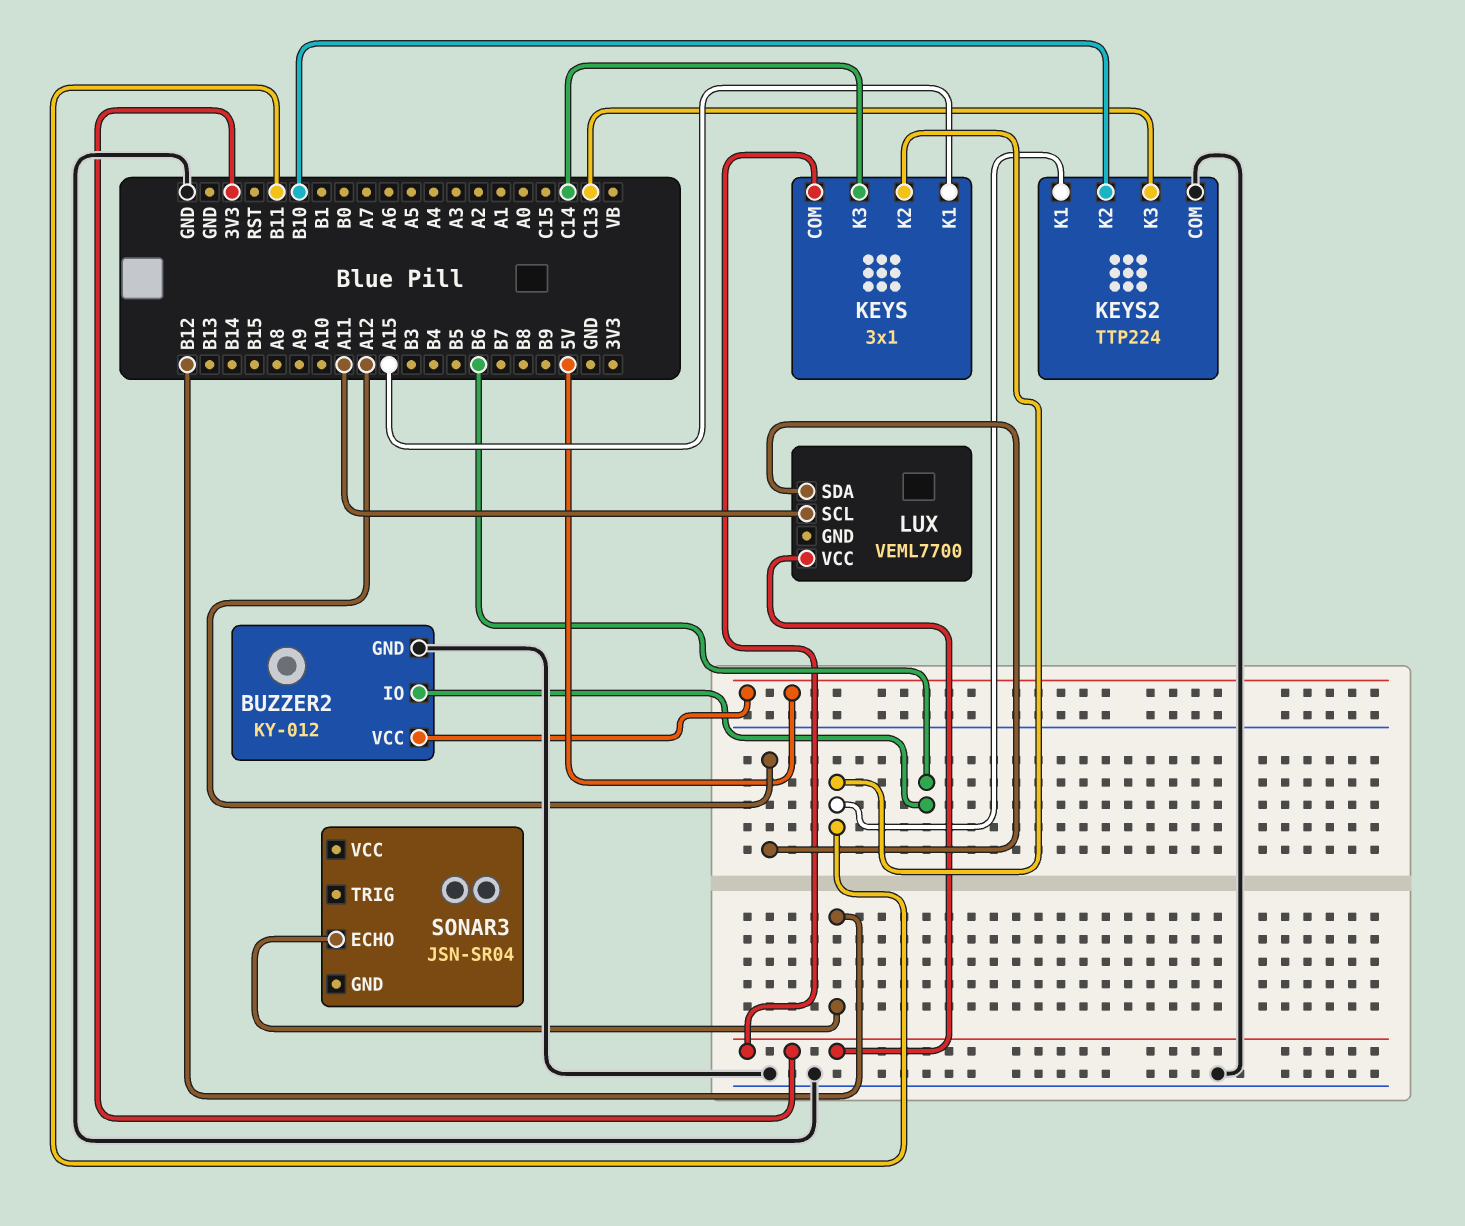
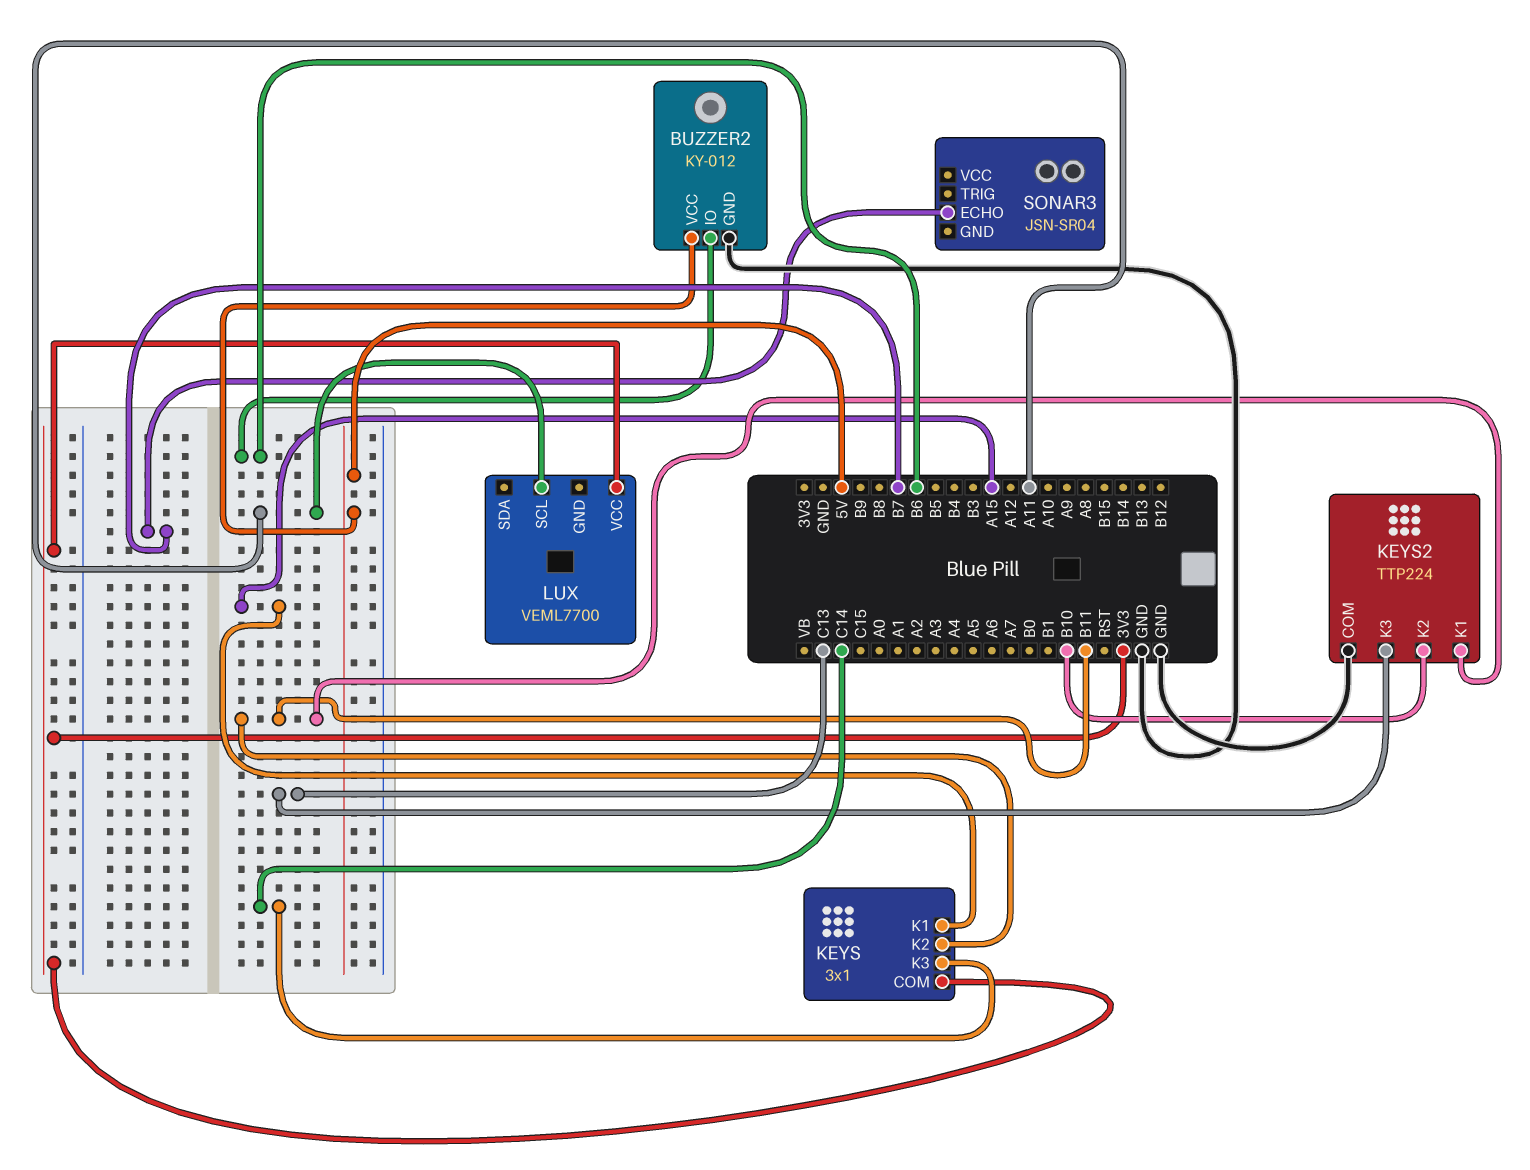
LUX pin SDA: A12 -> none
SONAR3 pin ECHO: B12 -> B7

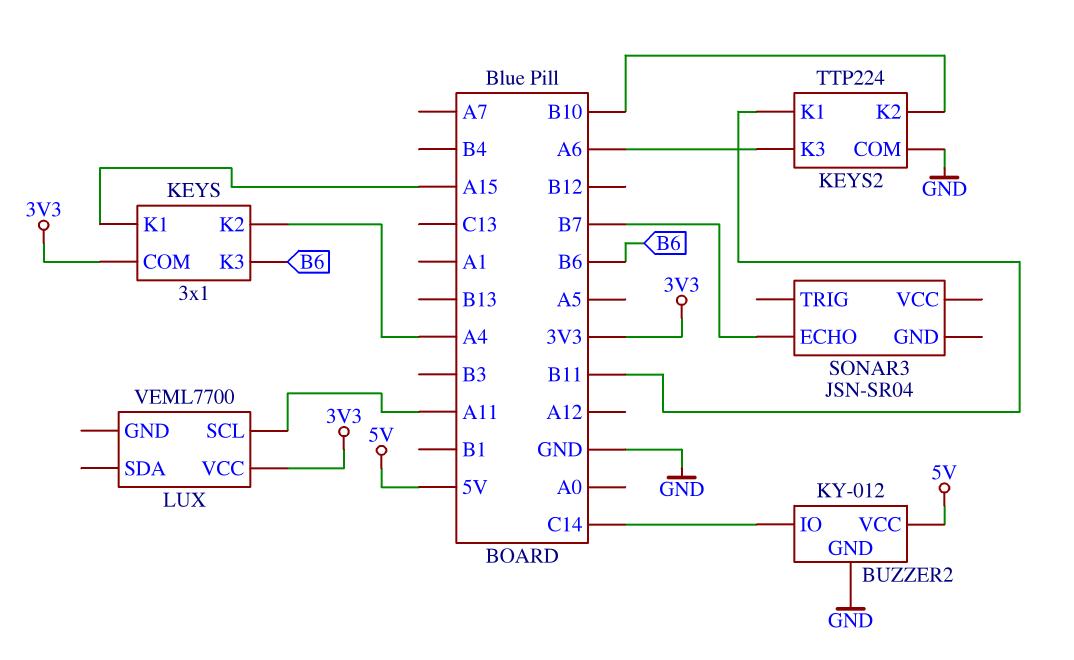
BUZZER2 pin IO: B6 -> C14
KEYS pin K2: B11 -> A4
KEYS pin K3: C14 -> B6
KEYS2 pin K3: C13 -> A6

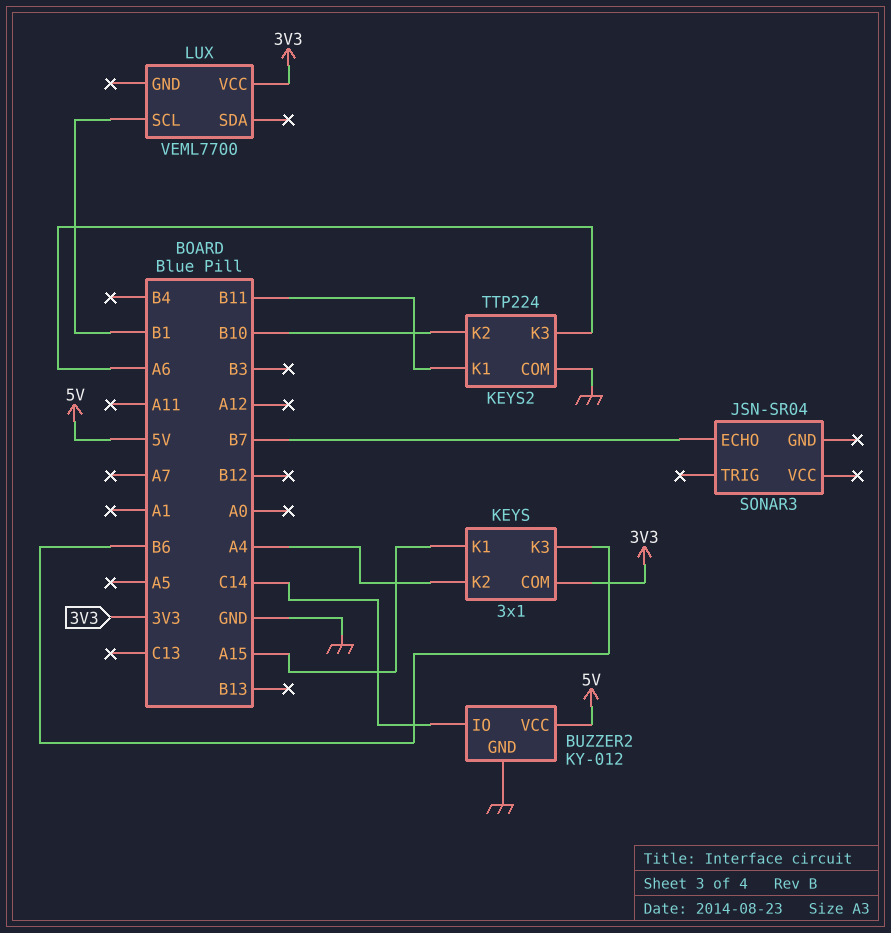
LUX pin SCL: A11 -> B1

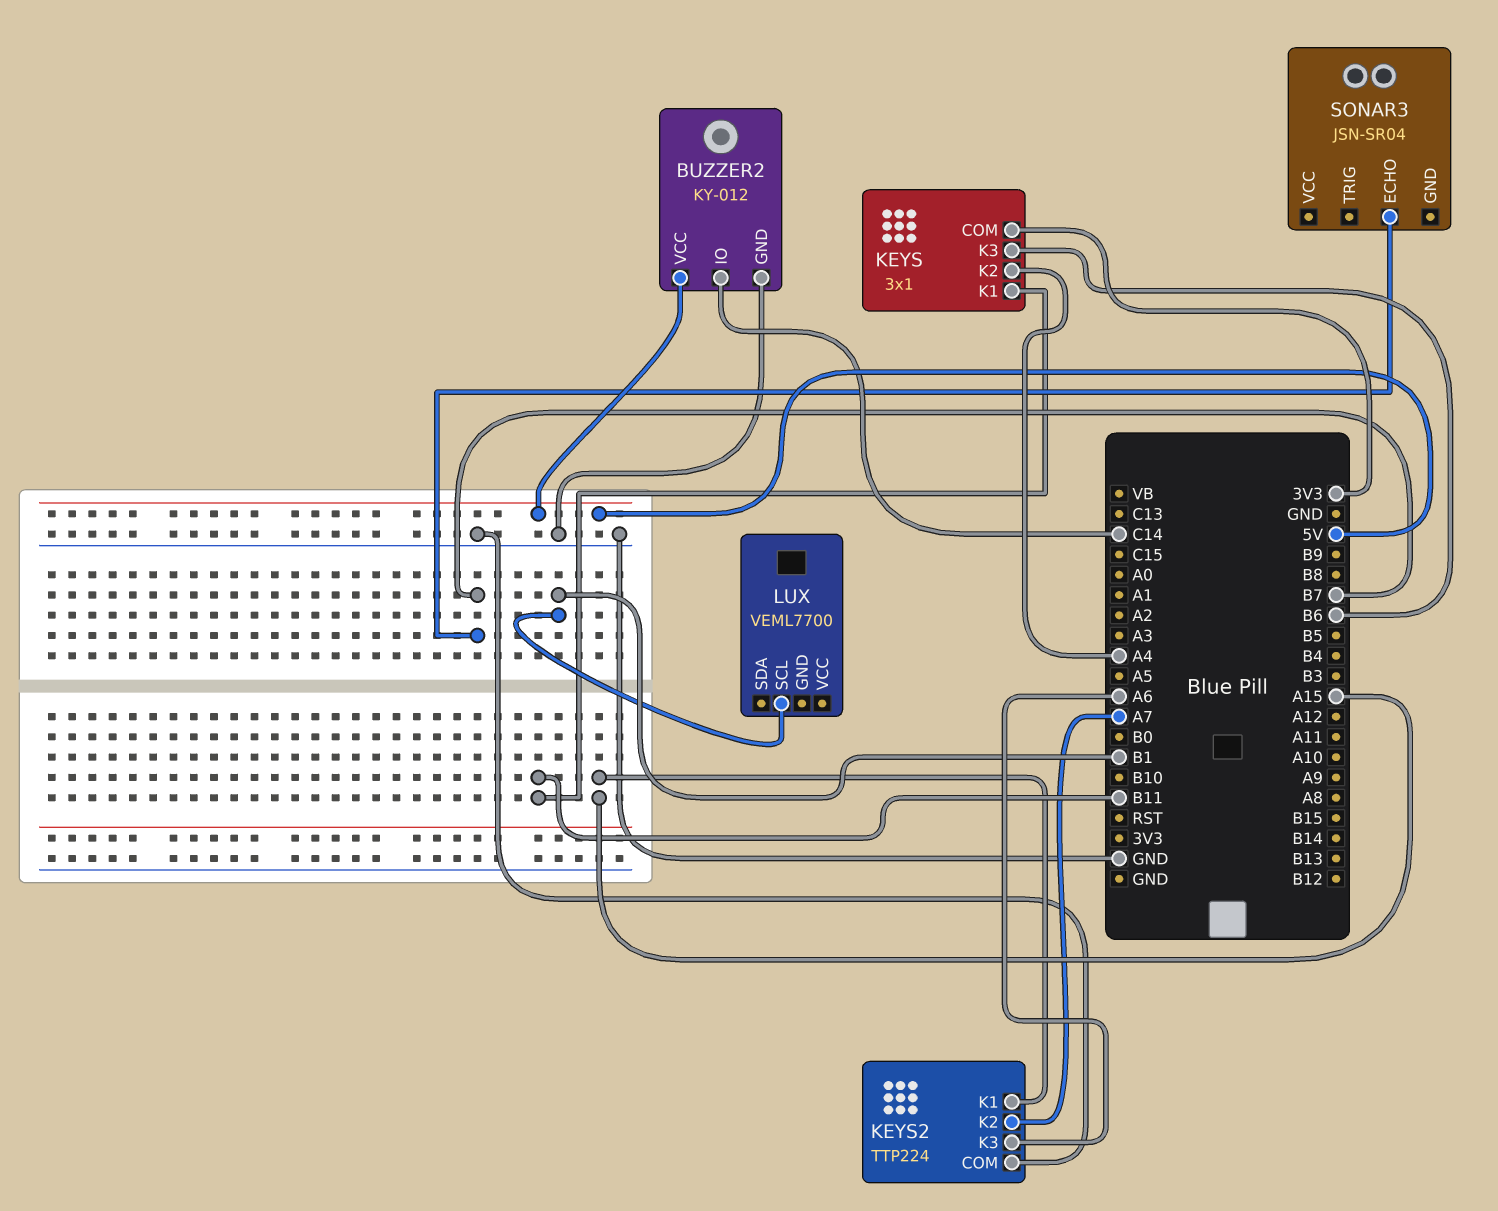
KEYS pin K1: A15 -> B11
KEYS2 pin K1: B11 -> A15
KEYS2 pin K2: B10 -> A7
LUX pin VCC: 3V3 -> none

